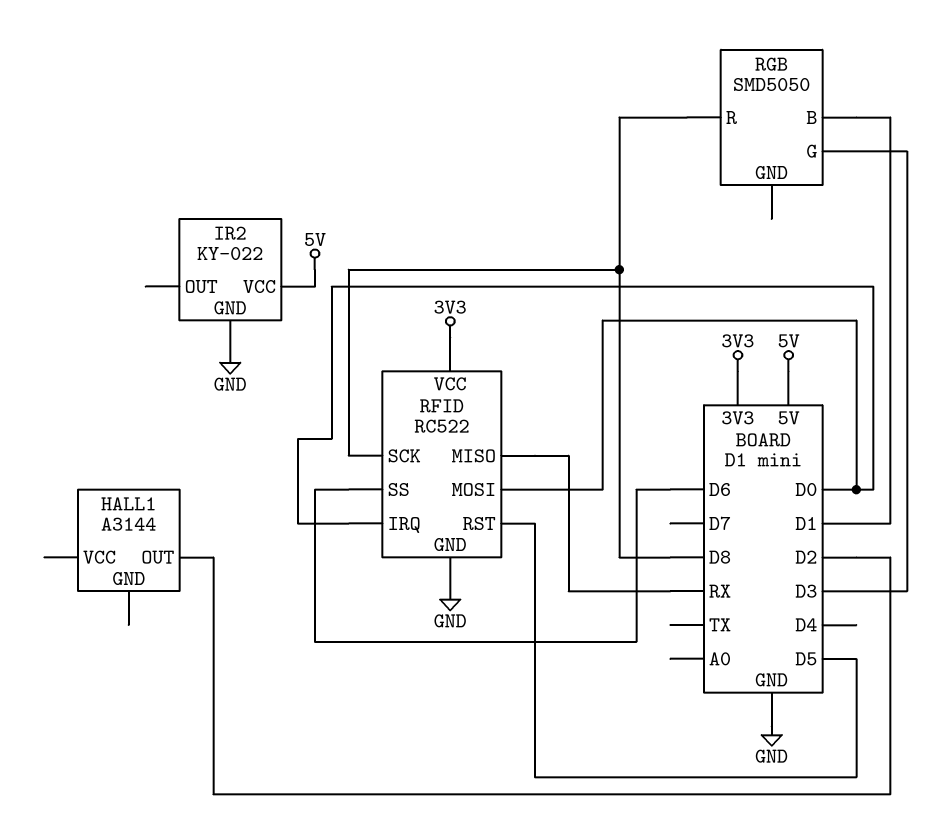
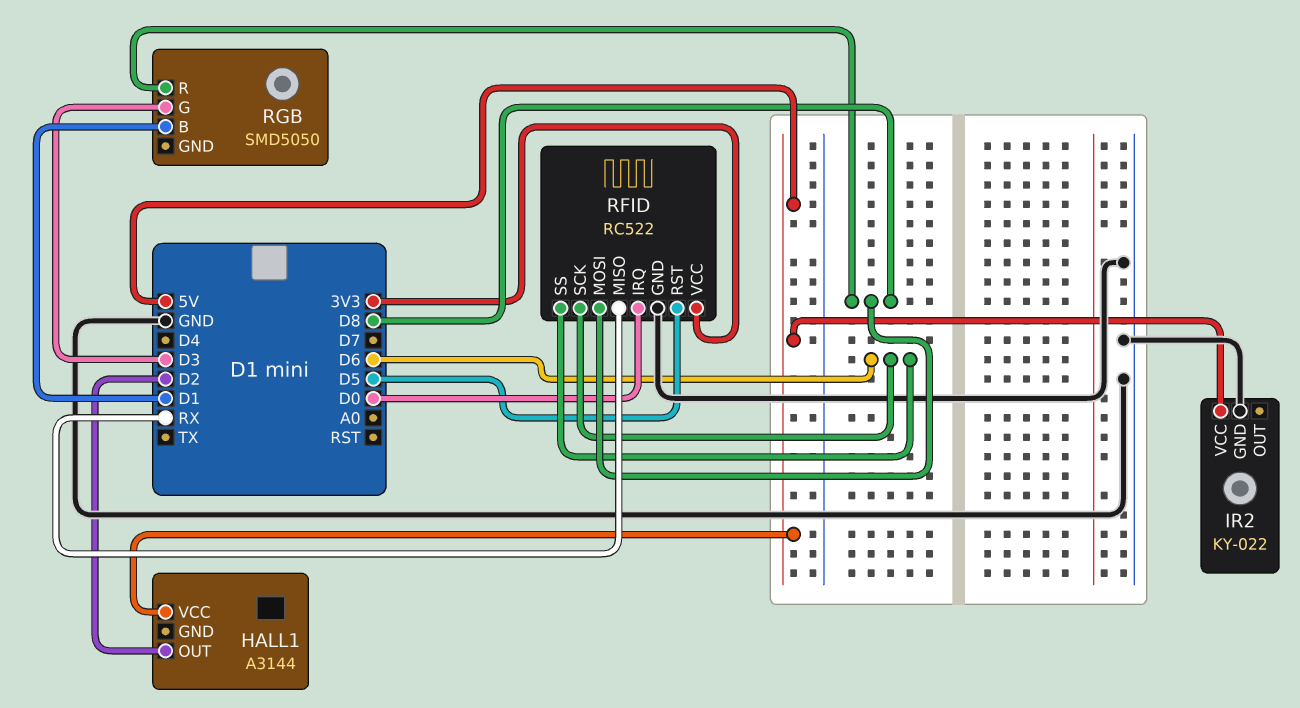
HALL1 pin VCC: none -> 5V
RFID pin MOSI: D0 -> D8
RFID pin SCK: D8 -> D6

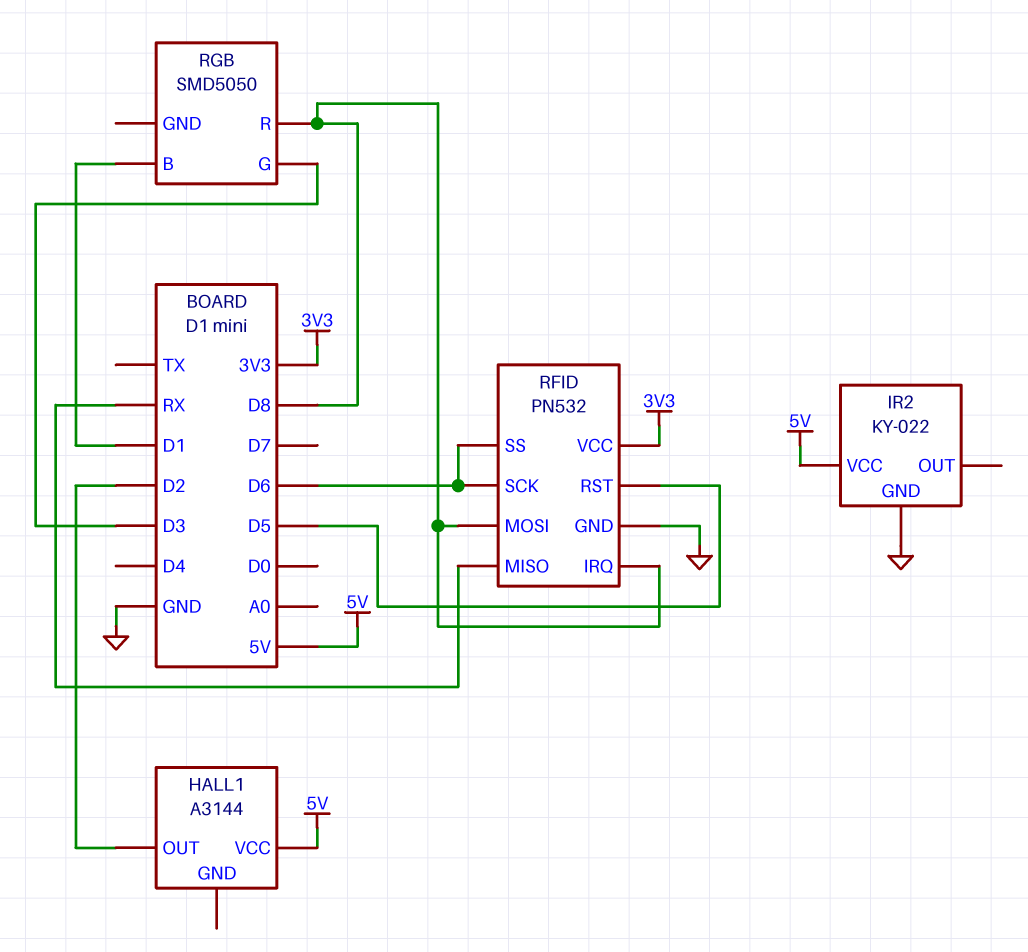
RFID: RC522 -> PN532
RFID pin IRQ: D0 -> D8

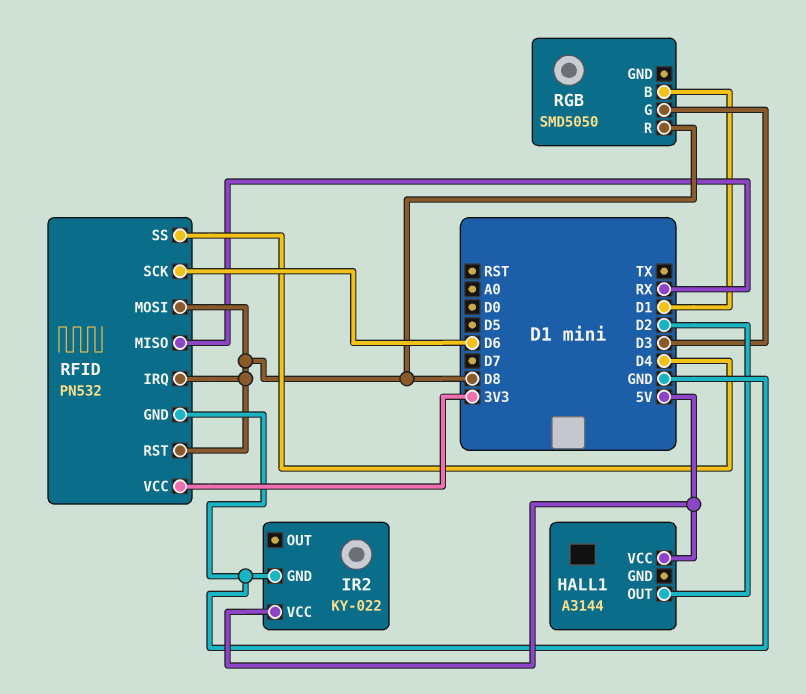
RFID pin RST: D5 -> D8
RFID pin SS: D6 -> D4

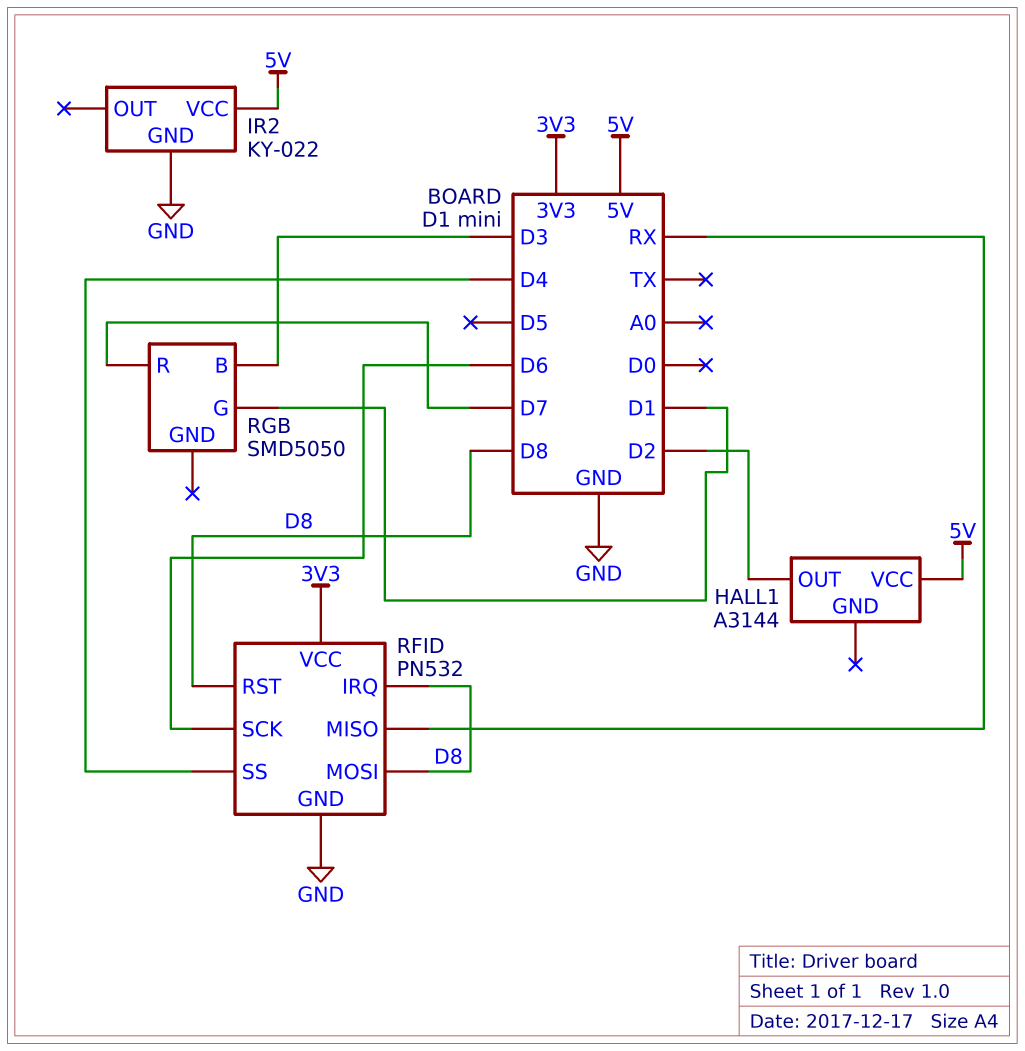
RGB pin B: D1 -> D3
RGB pin G: D3 -> D1
RGB pin R: D8 -> D7

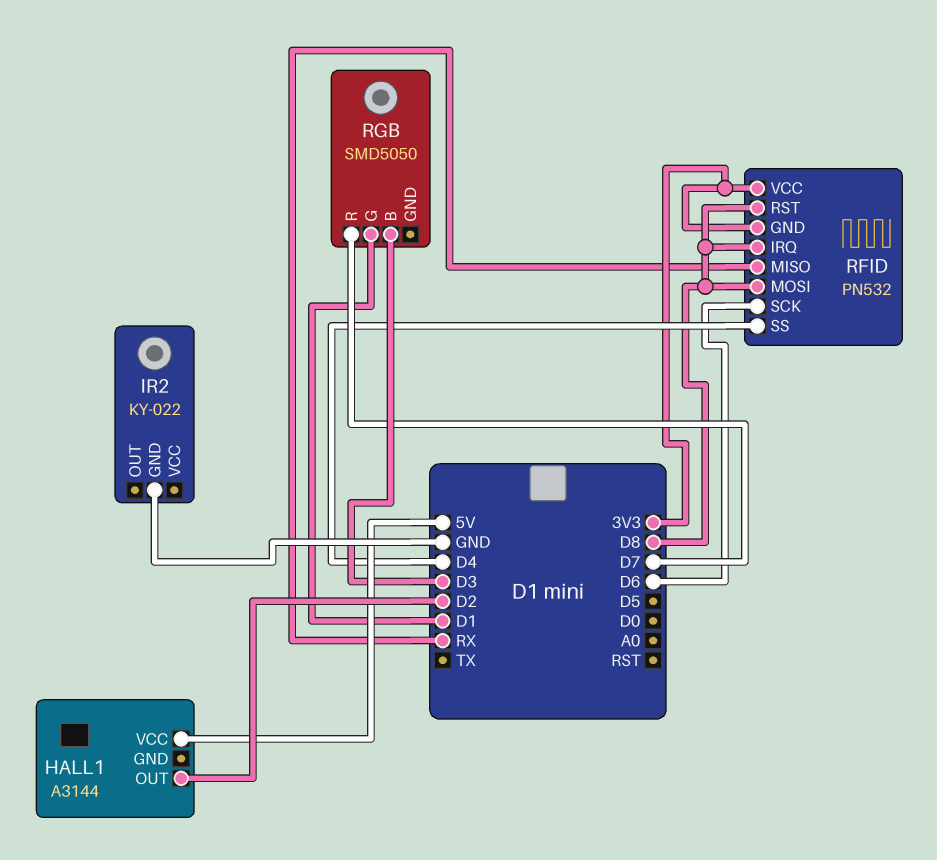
IR2 pin VCC: 5V -> none
RFID pin GND: GND -> 3V3

